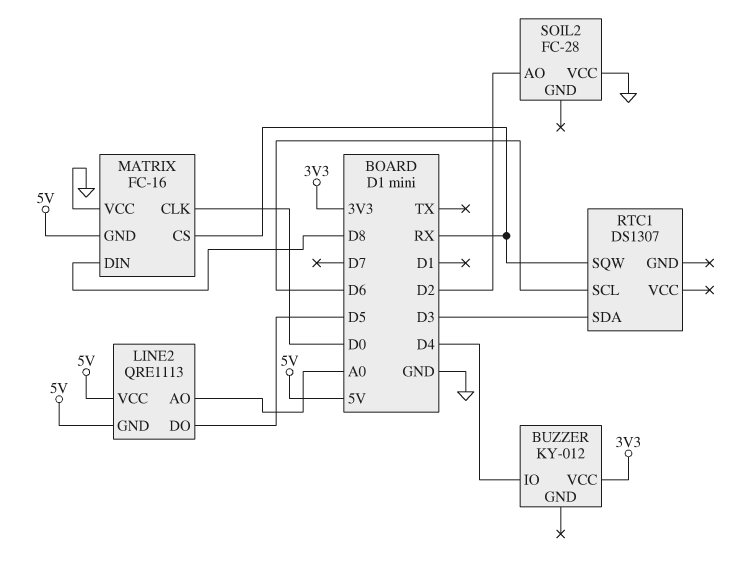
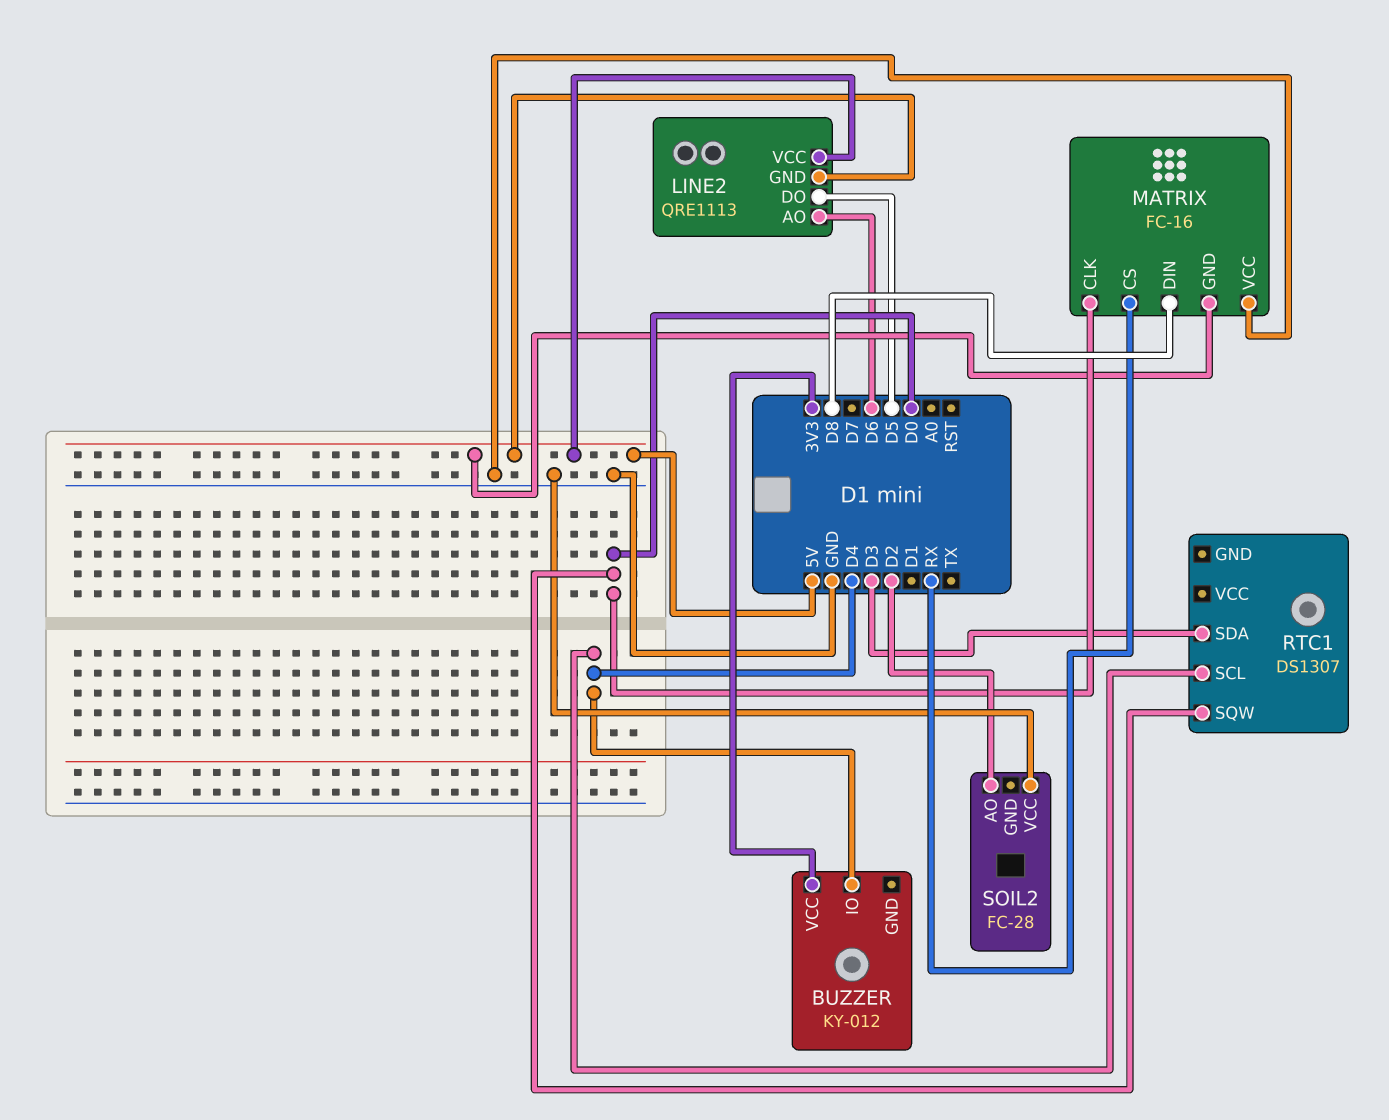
LINE2 pin AO: A0 -> D6
RTC1 pin SCL: D6 -> D4
RTC1 pin SQW: RX -> D0

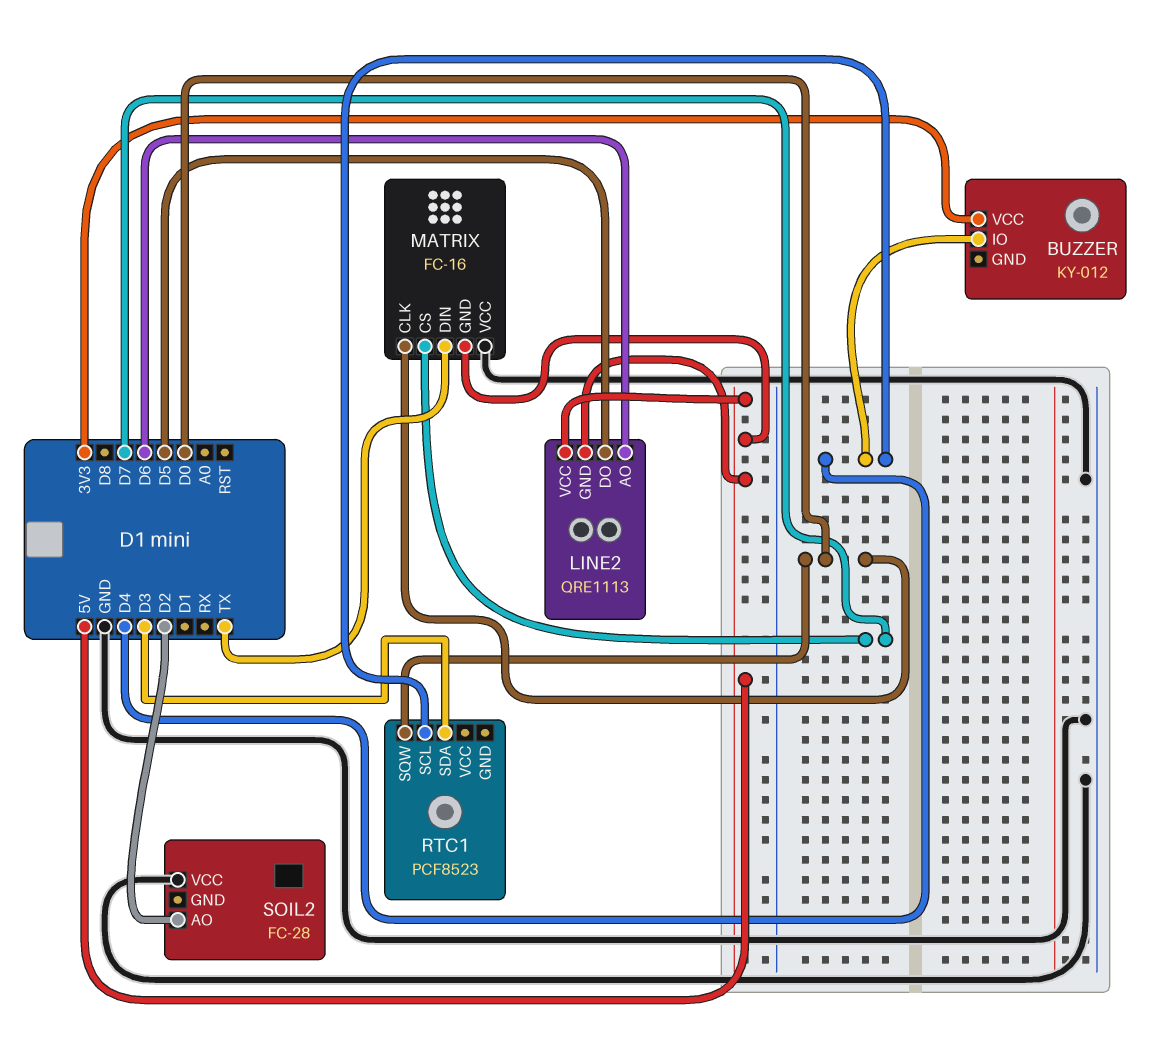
MATRIX pin CS: RX -> D7
MATRIX pin DIN: D8 -> TX
RTC1: DS1307 -> PCF8523

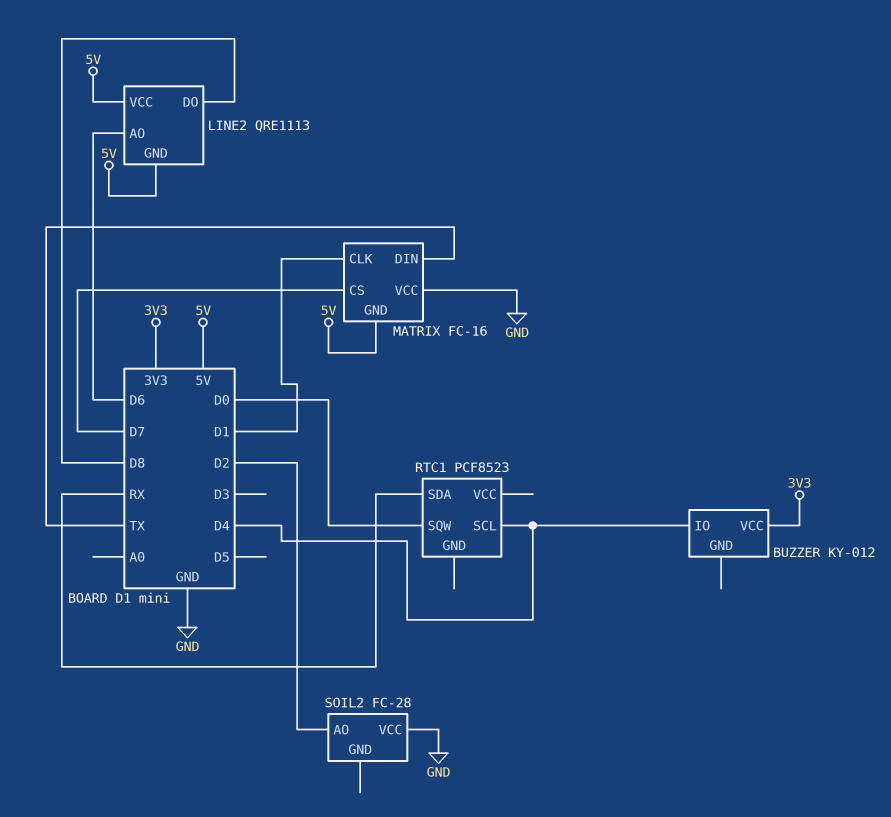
LINE2 pin DO: D5 -> D8
MATRIX pin CLK: D0 -> D1
RTC1 pin SDA: D3 -> RX

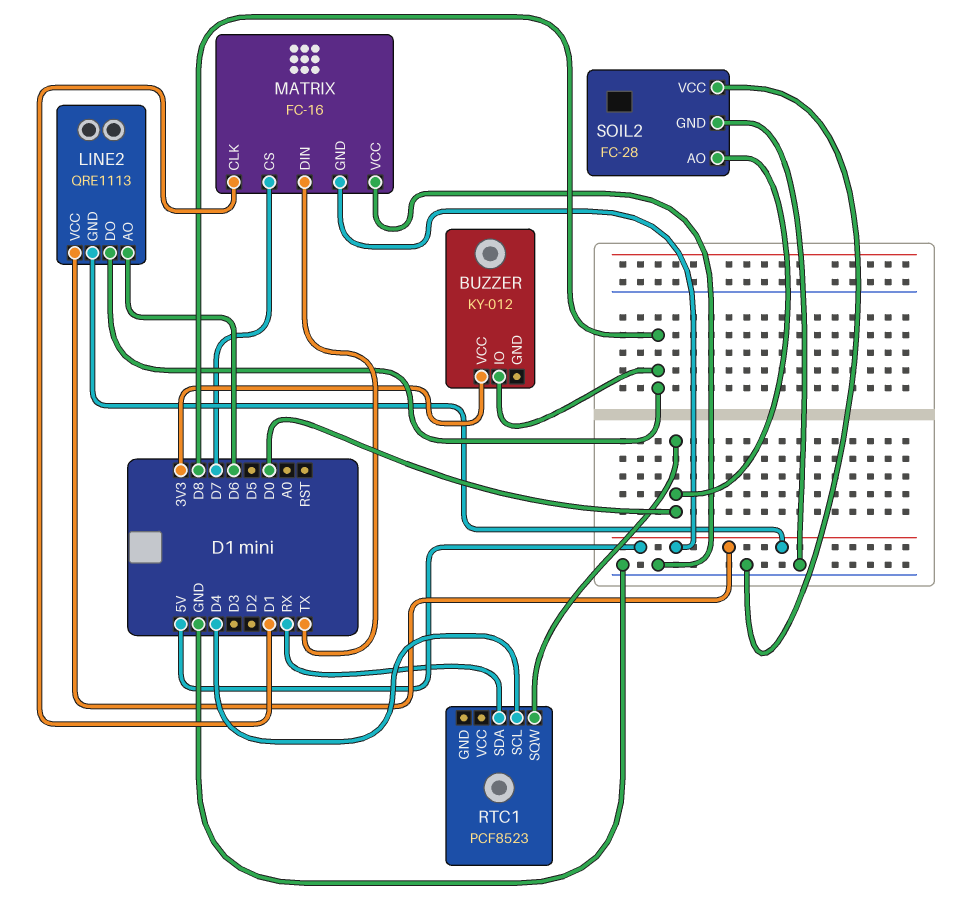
BUZZER pin IO: D4 -> D8
SOIL2 pin AO: D2 -> D0
SOIL2 pin GND: none -> GND

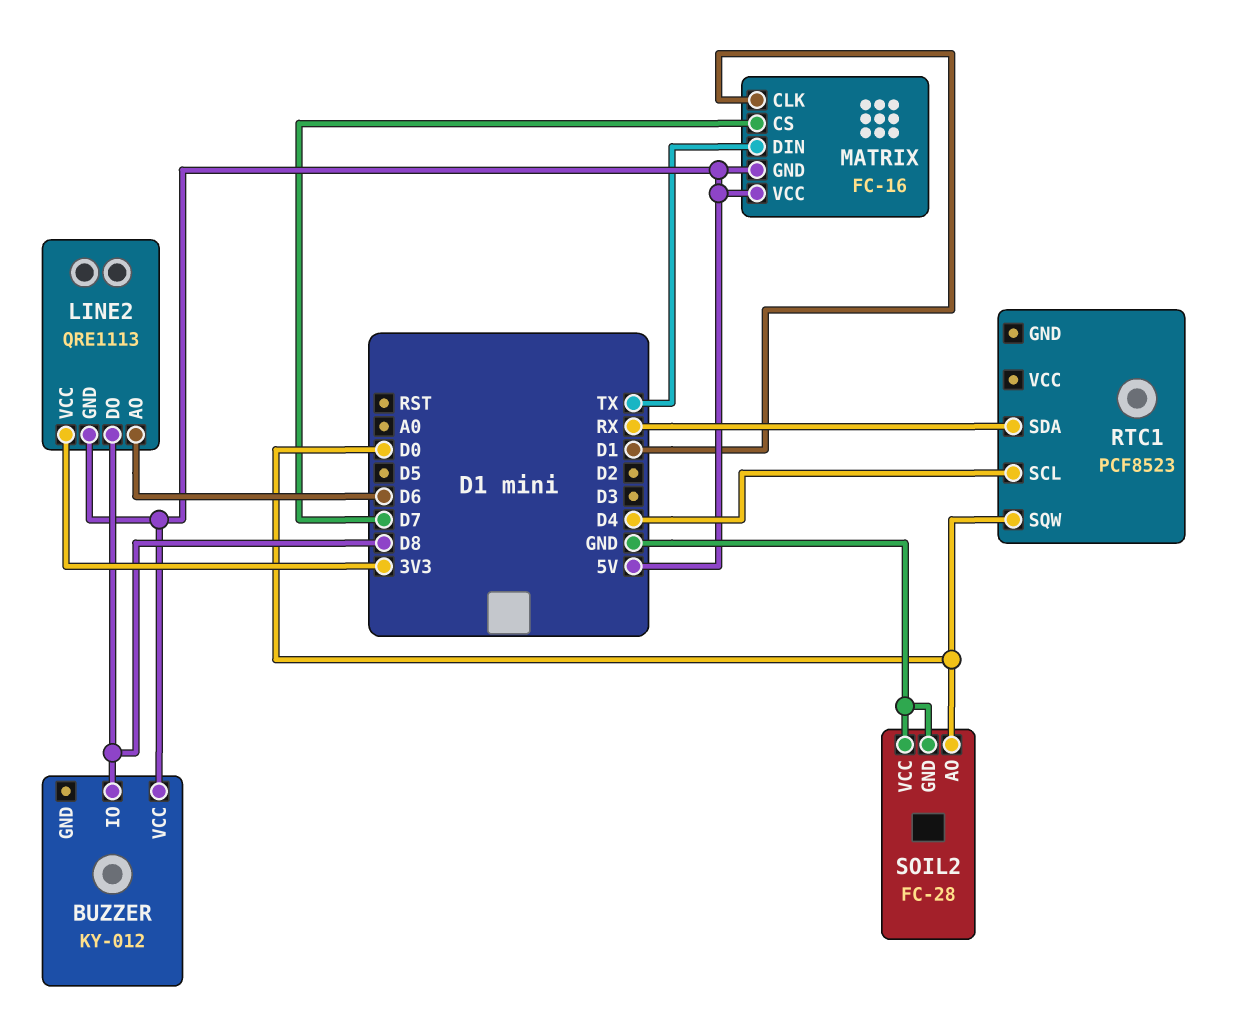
BUZZER pin VCC: 3V3 -> 5V
LINE2 pin VCC: 5V -> 3V3
MATRIX pin VCC: GND -> 5V

